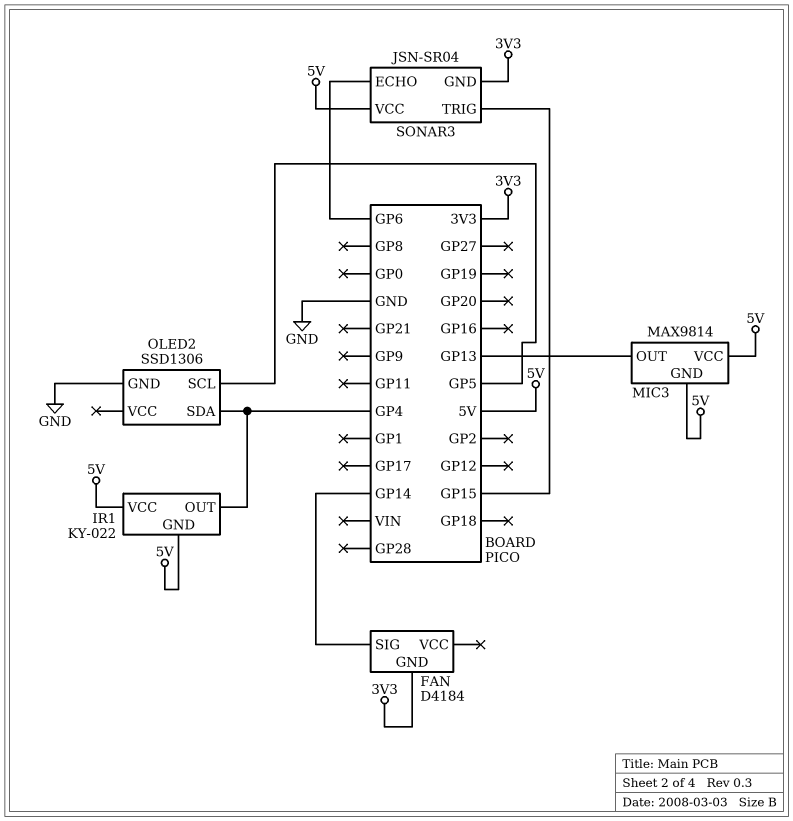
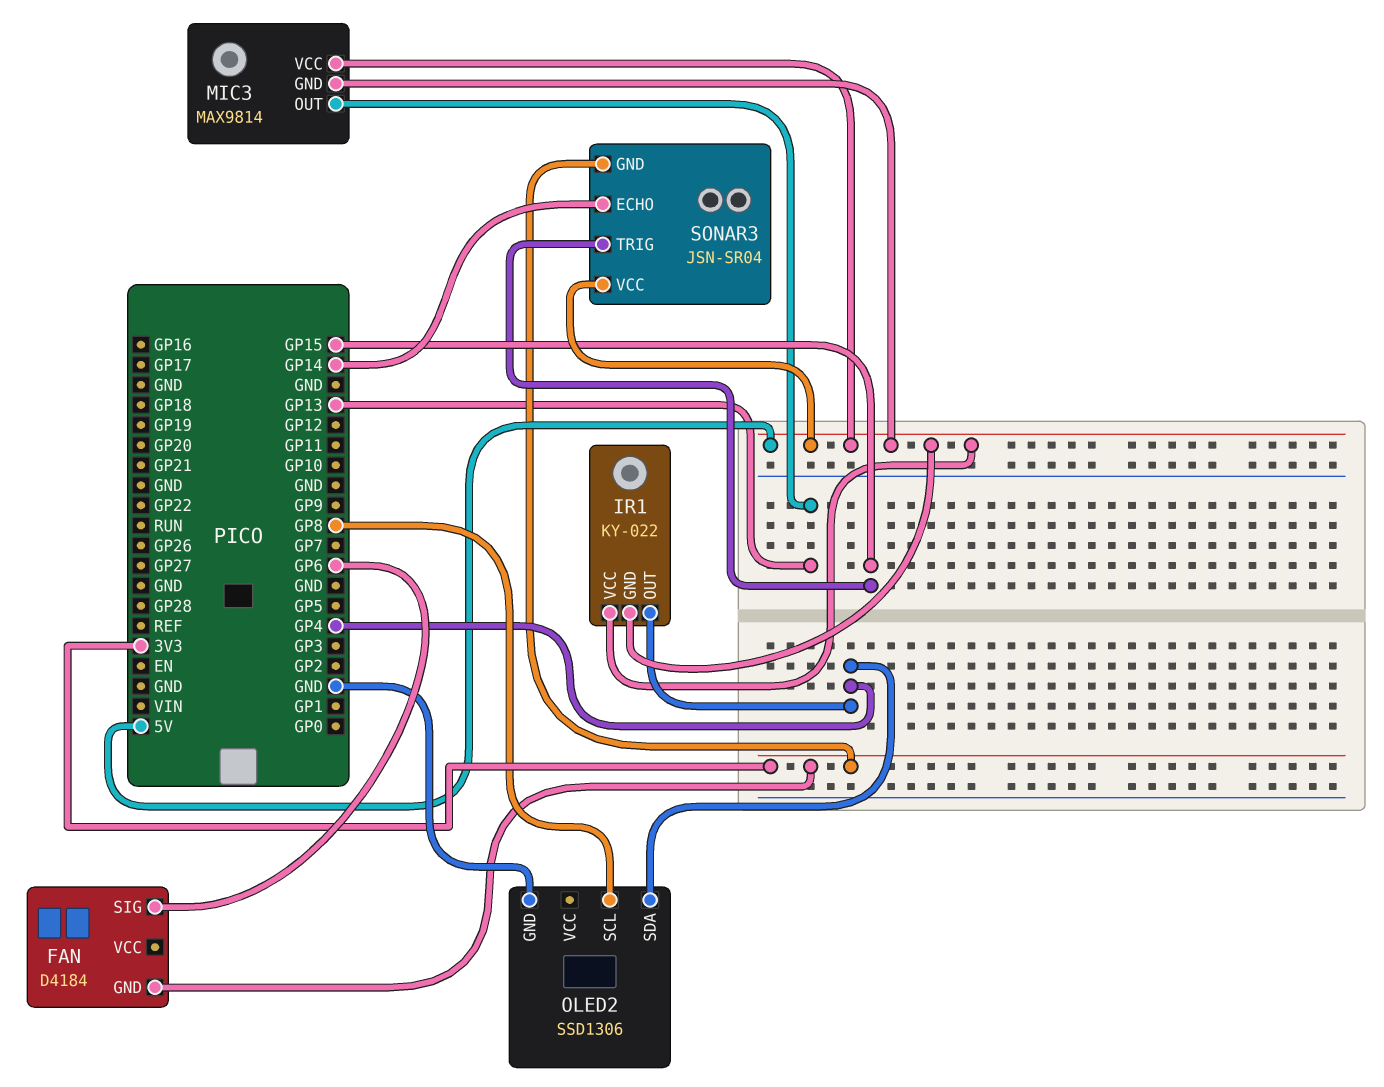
FAN pin SIG: GP14 -> GP6
OLED2 pin SCL: GP5 -> GP8
SONAR3 pin ECHO: GP6 -> GP14

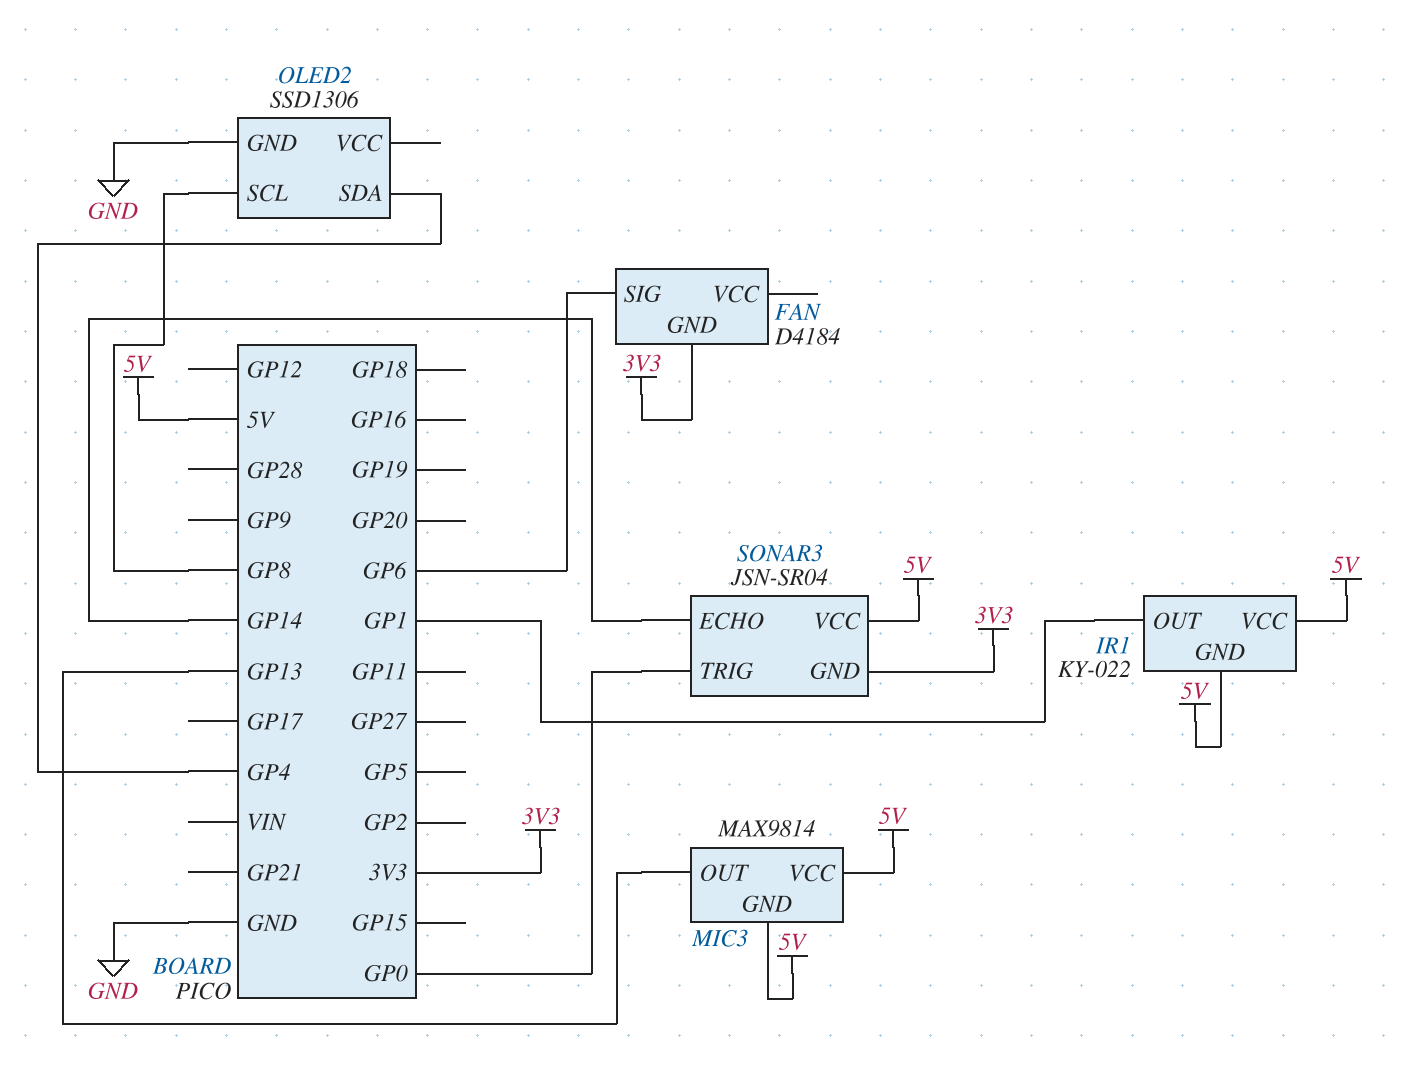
IR1 pin OUT: GP4 -> GP1
SONAR3 pin TRIG: GP15 -> GP0

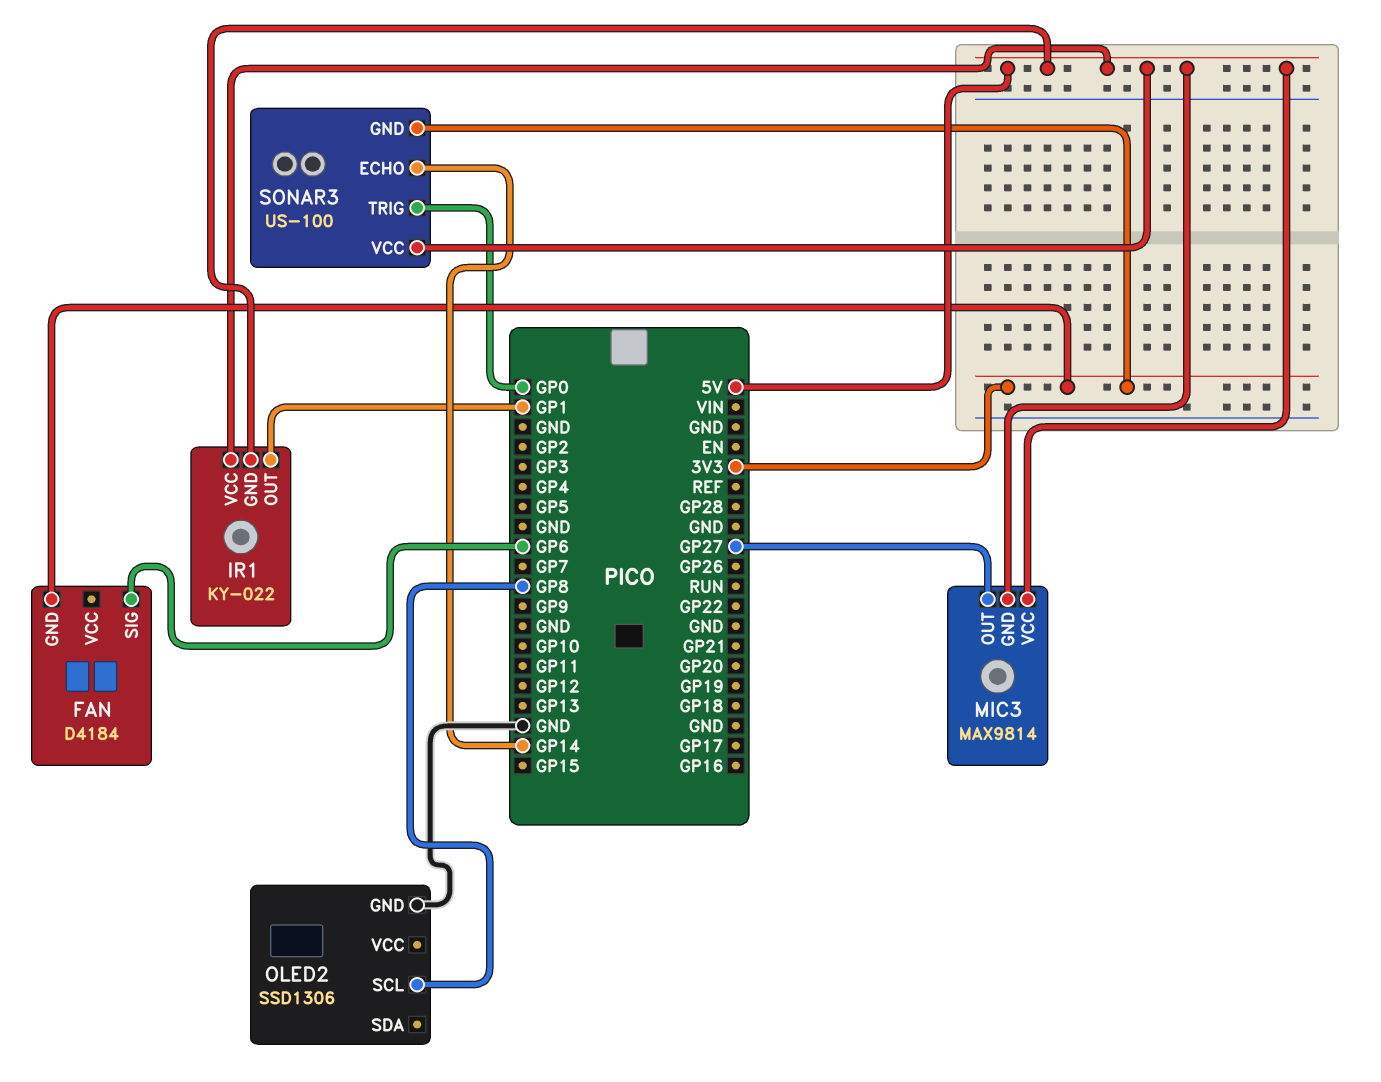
MIC3 pin OUT: GP13 -> GP27
OLED2 pin SDA: GP4 -> none
SONAR3: JSN-SR04 -> US-100

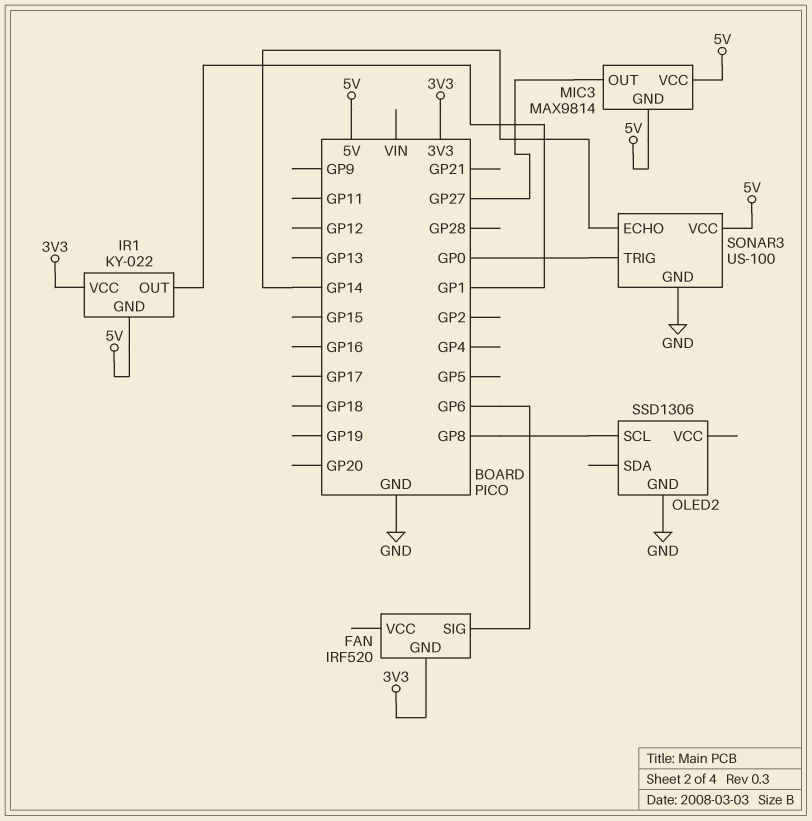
FAN: D4184 -> IRF520
IR1 pin VCC: 5V -> 3V3
SONAR3 pin GND: 3V3 -> GND

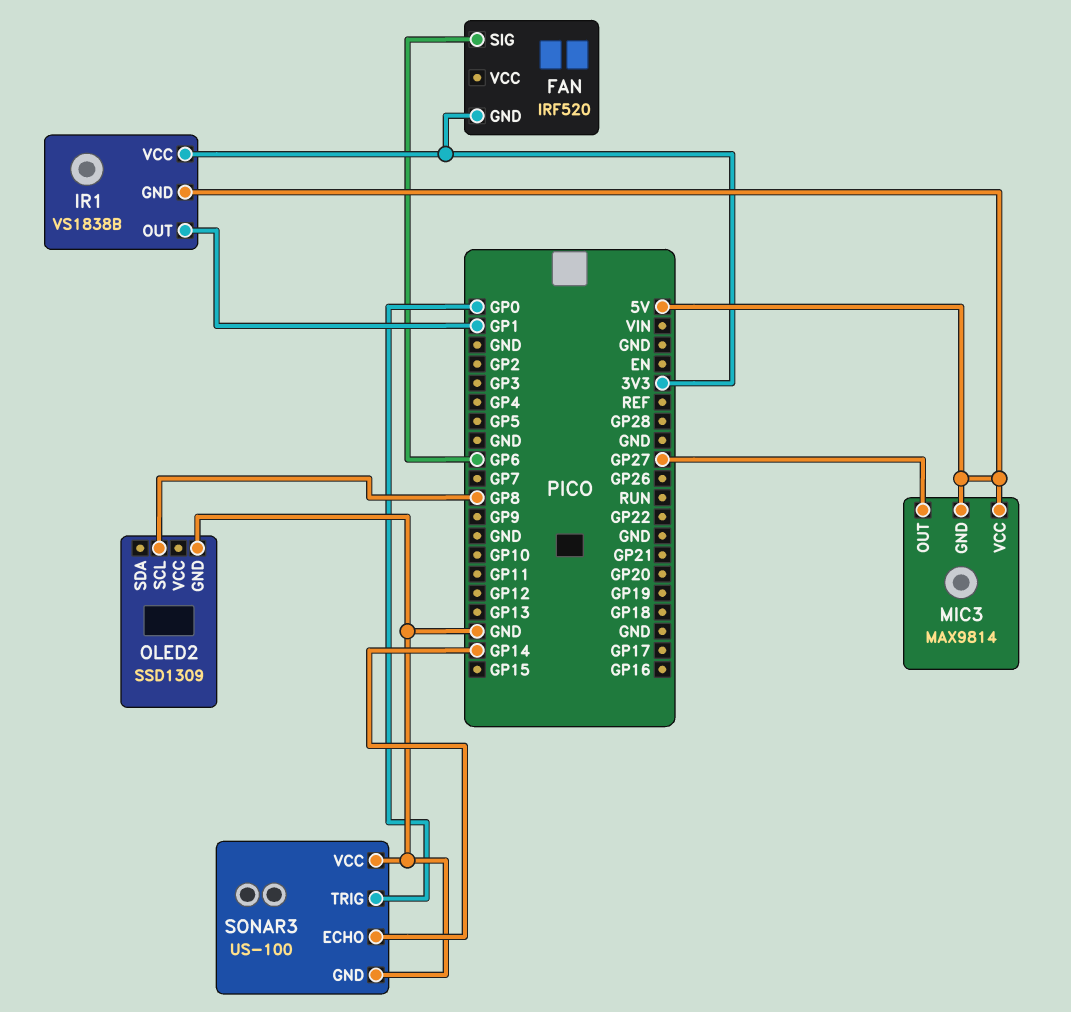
IR1: KY-022 -> VS1838B
OLED2: SSD1306 -> SSD1309
SONAR3 pin VCC: 5V -> GND

